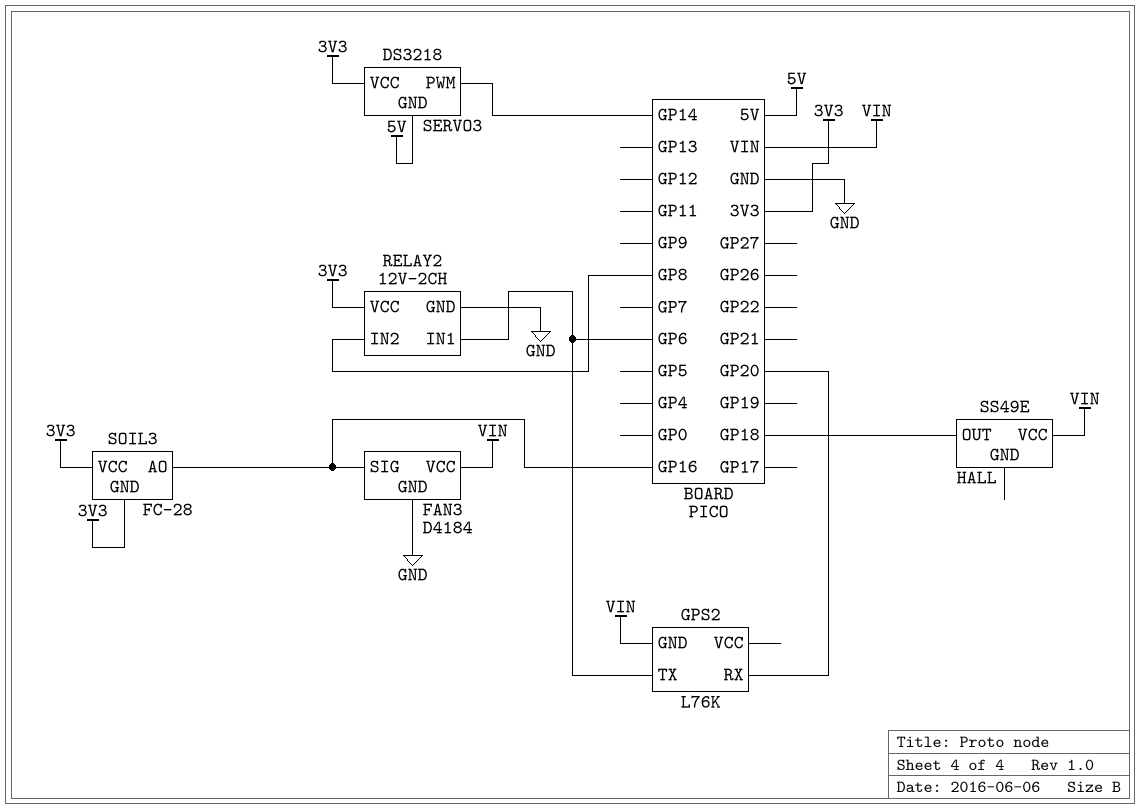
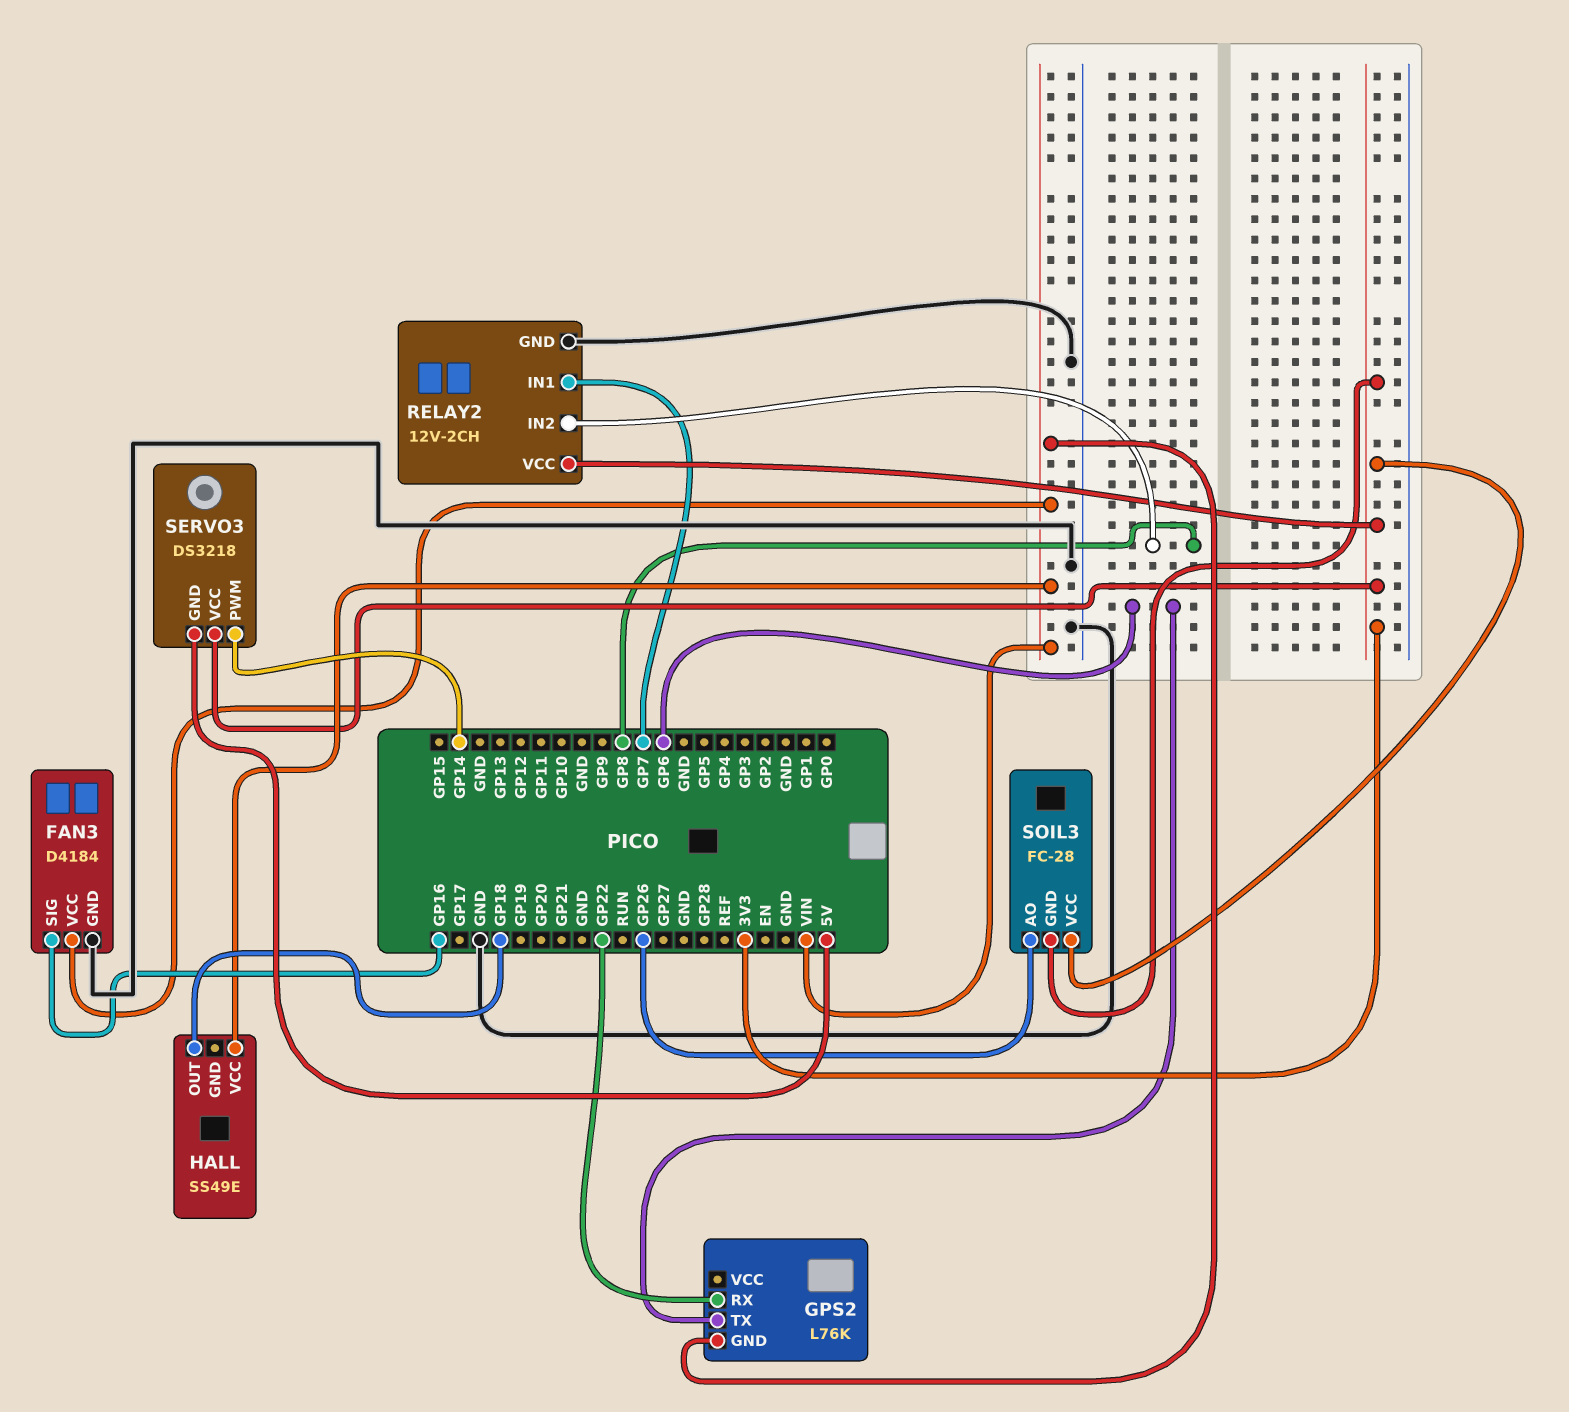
GPS2 pin RX: GP20 -> GP22
RELAY2 pin IN1: GP6 -> GP7
SOIL3 pin AO: GP16 -> GP26

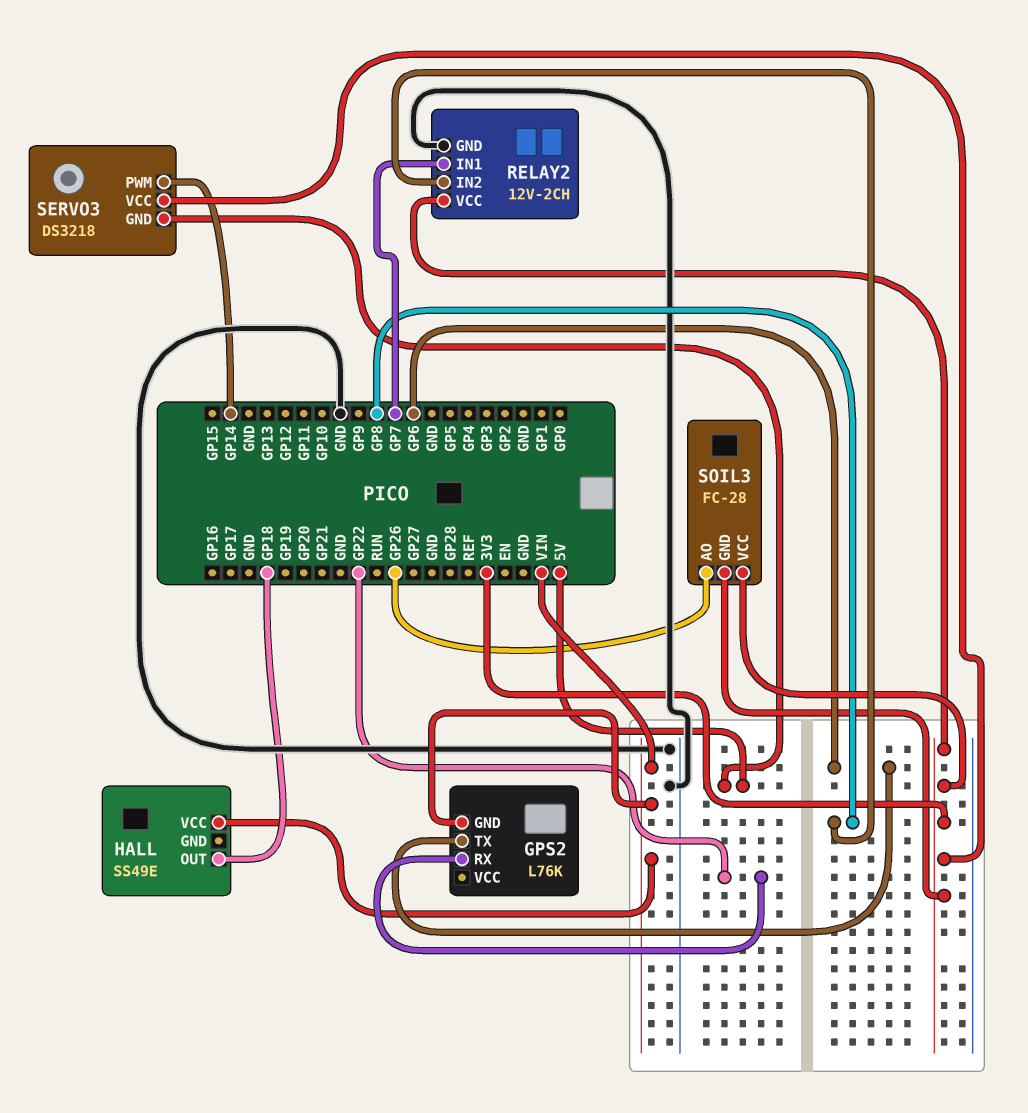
FAN3: D4184 -> none
FAN3 pin GND: GND -> none
FAN3 pin SIG: GP16 -> none
FAN3 pin VCC: VIN -> none

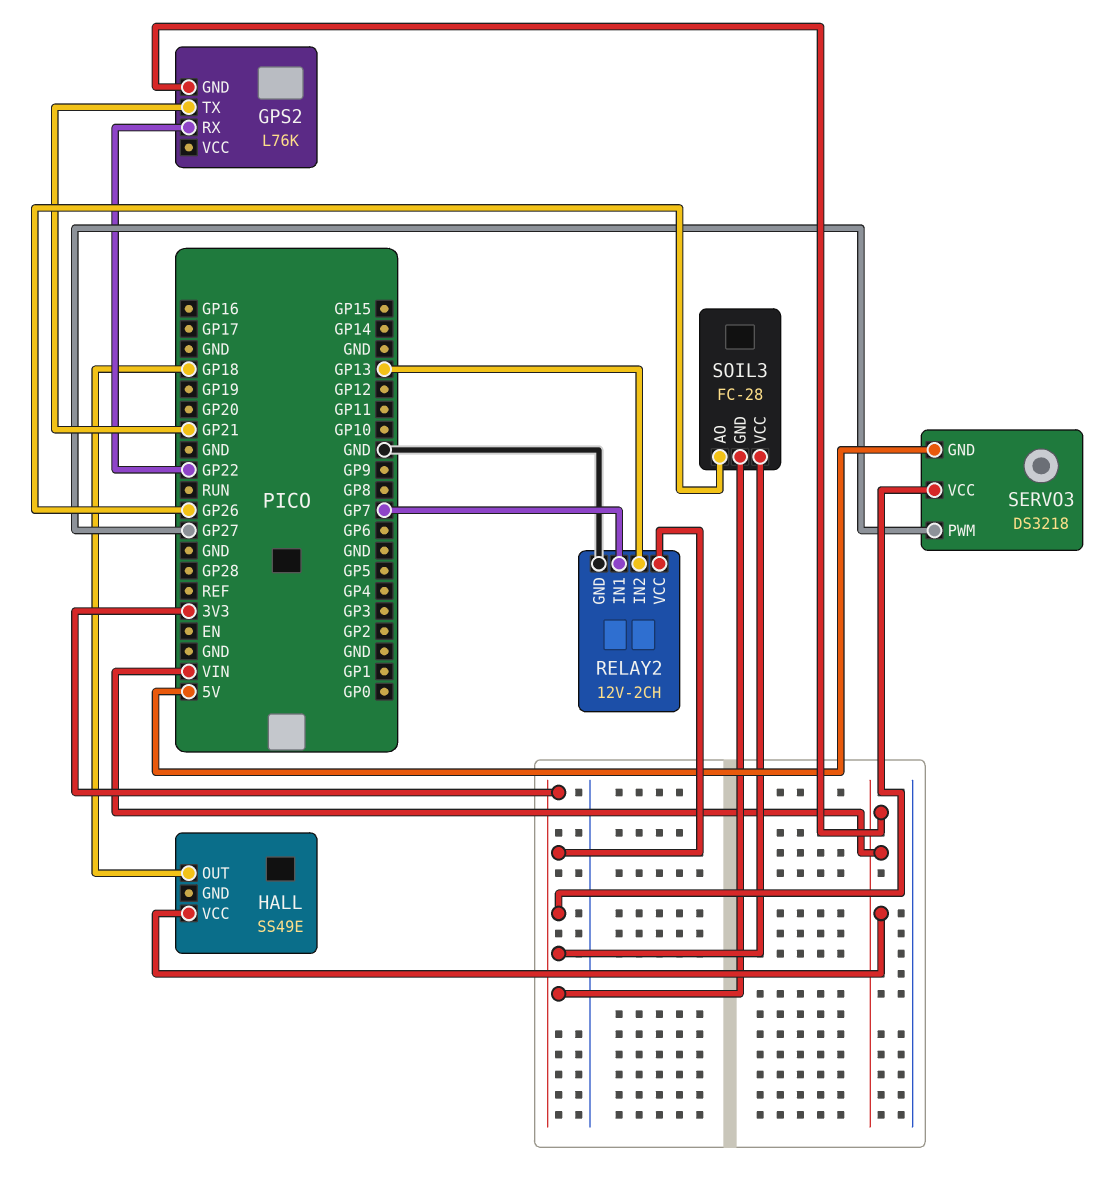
GPS2 pin TX: GP6 -> GP21
RELAY2 pin IN2: GP8 -> GP13
SERVO3 pin PWM: GP14 -> GP27

